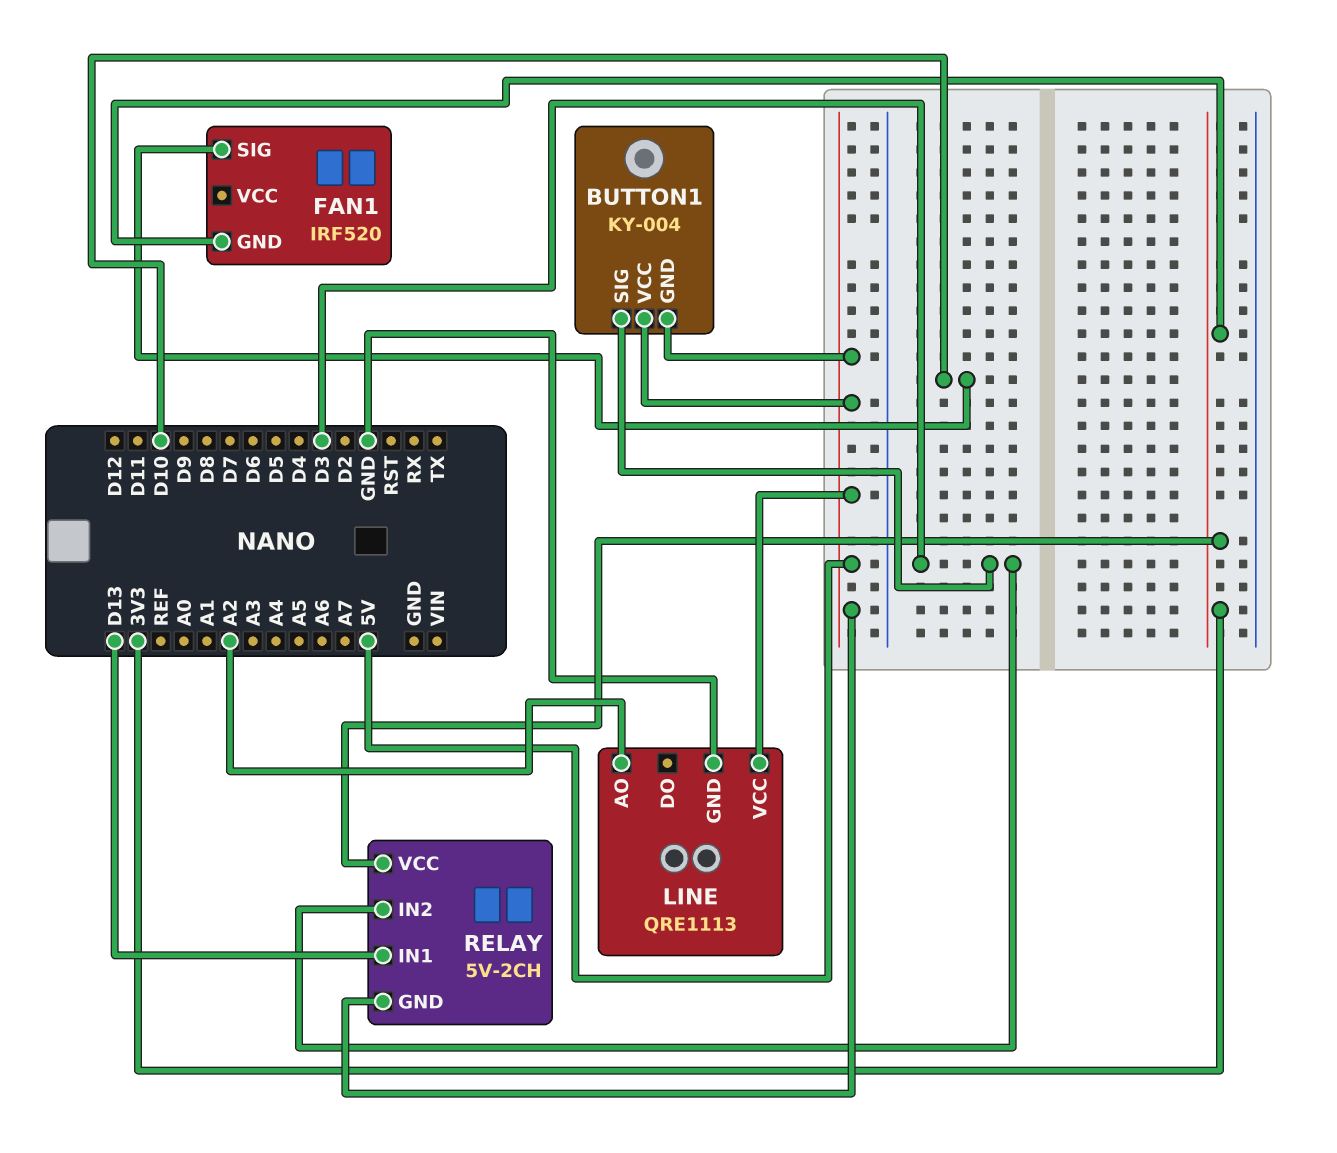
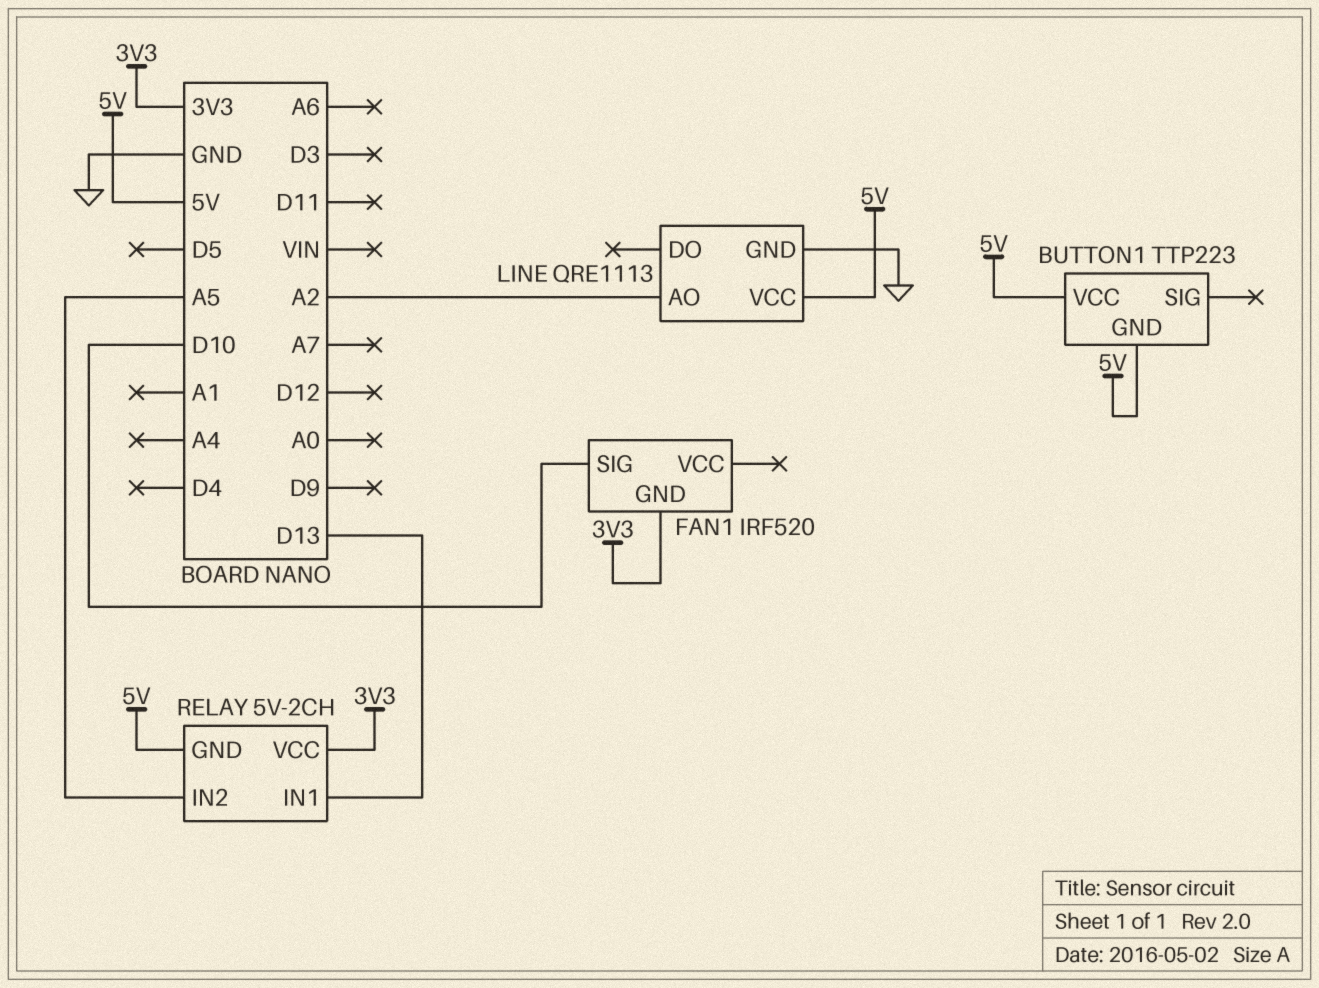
BUTTON1: KY-004 -> TTP223
BUTTON1 pin SIG: D3 -> none
RELAY pin IN2: D3 -> A5

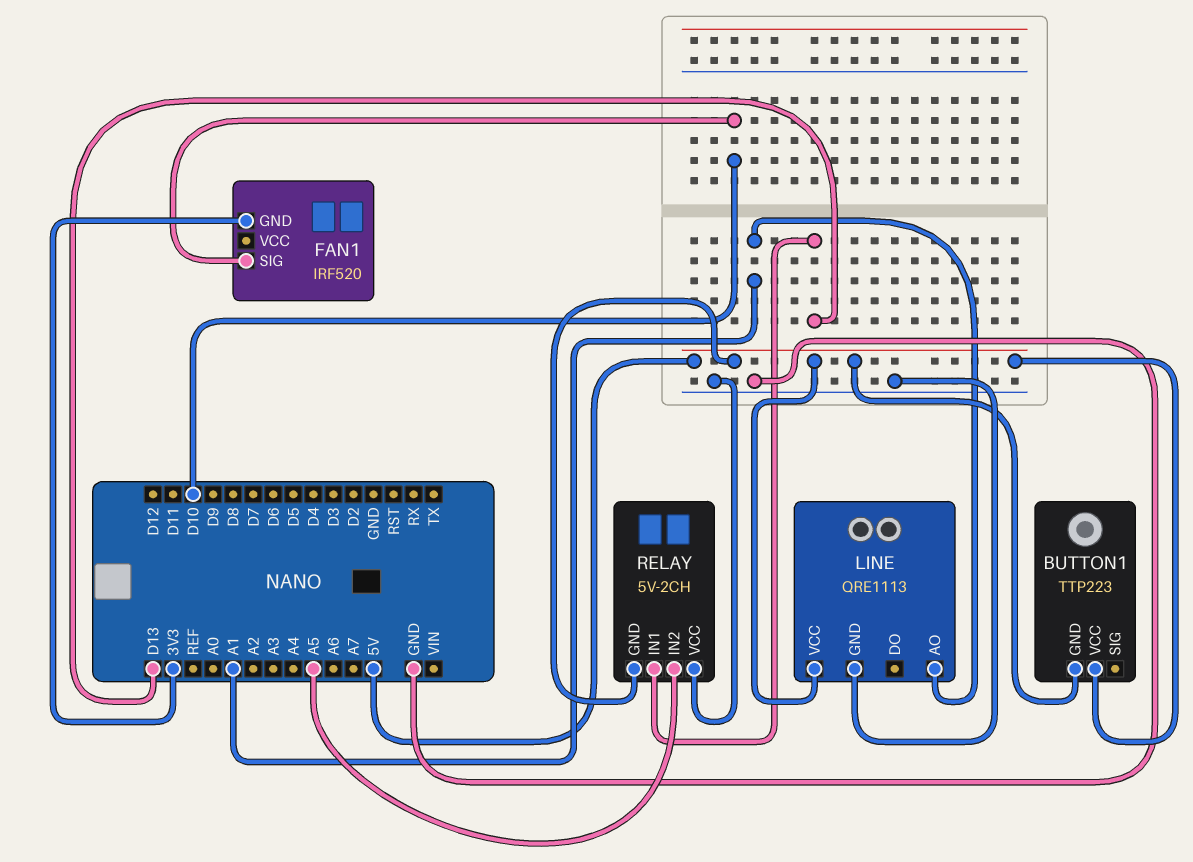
LINE pin AO: A2 -> A1
RELAY pin VCC: 3V3 -> GND

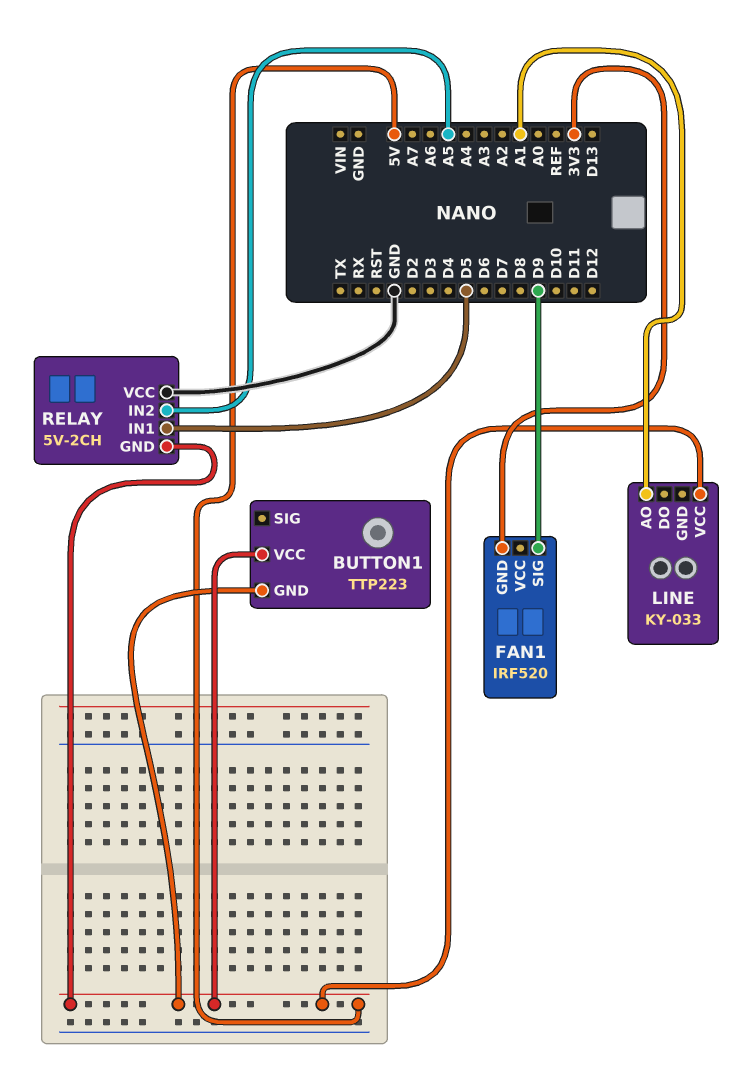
FAN1 pin SIG: D10 -> D9
LINE: QRE1113 -> KY-033
LINE pin GND: GND -> none
RELAY pin IN1: D13 -> D5

